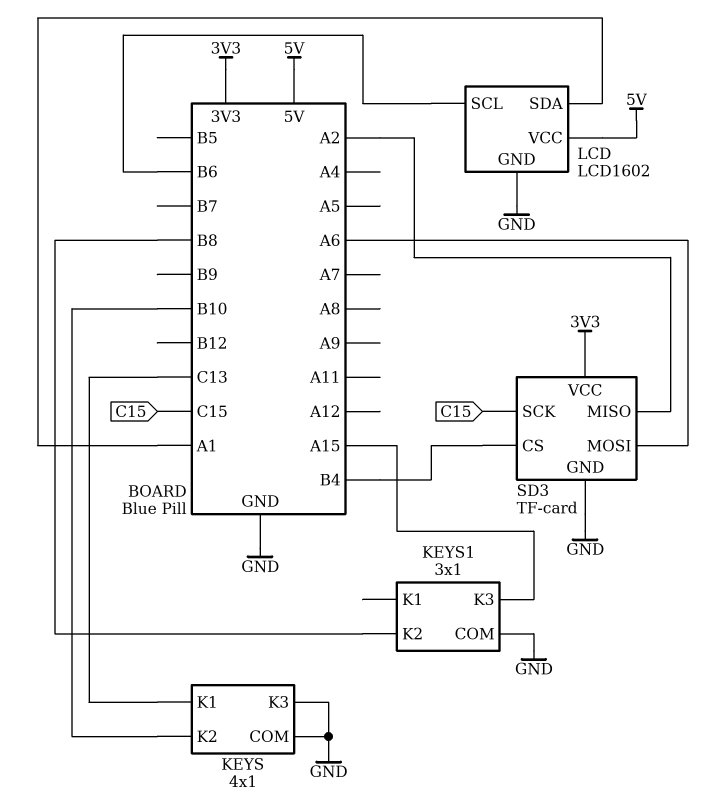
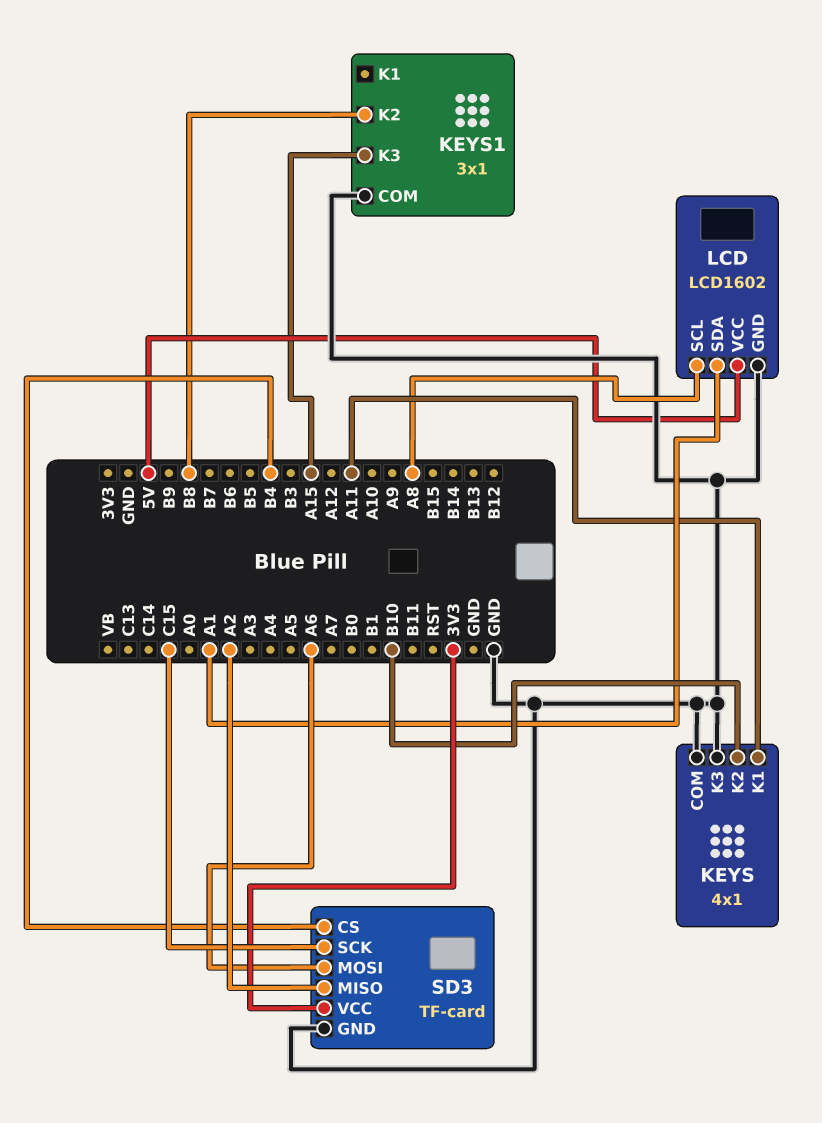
KEYS pin K1: C13 -> A11
LCD pin SCL: B6 -> A8

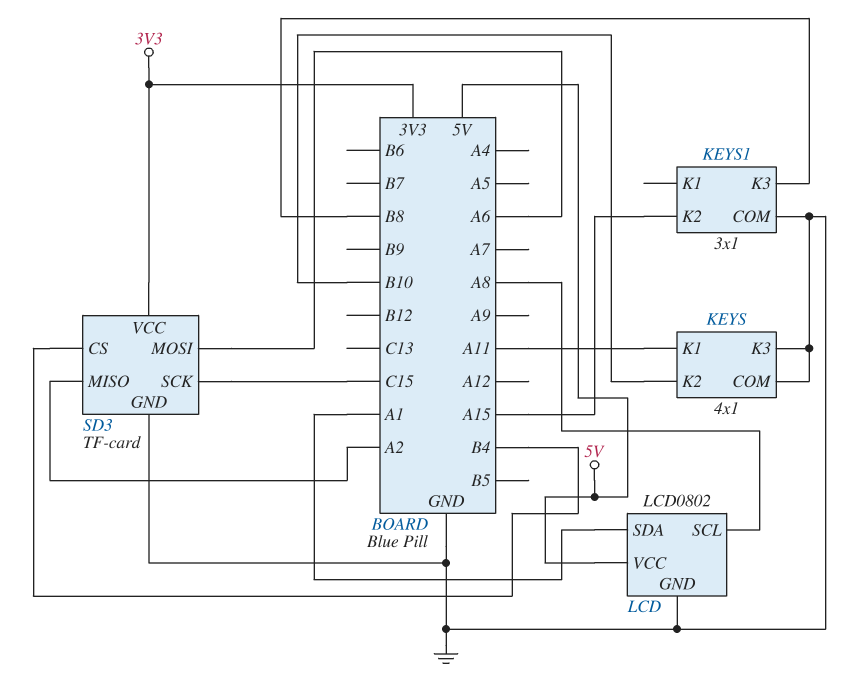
KEYS1 pin K2: B8 -> A15
KEYS1 pin K3: A15 -> B8
LCD: LCD1602 -> LCD0802

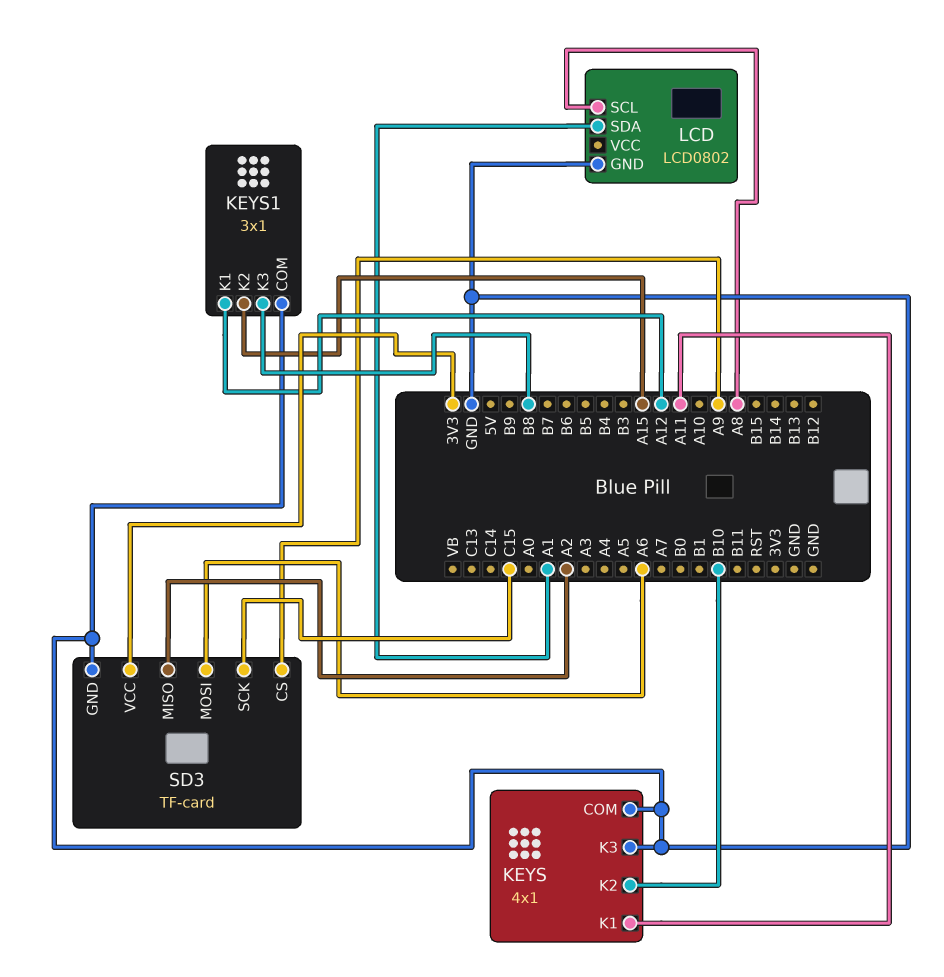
KEYS1 pin K1: none -> A12
LCD pin VCC: 5V -> none
SD3 pin CS: B4 -> A9

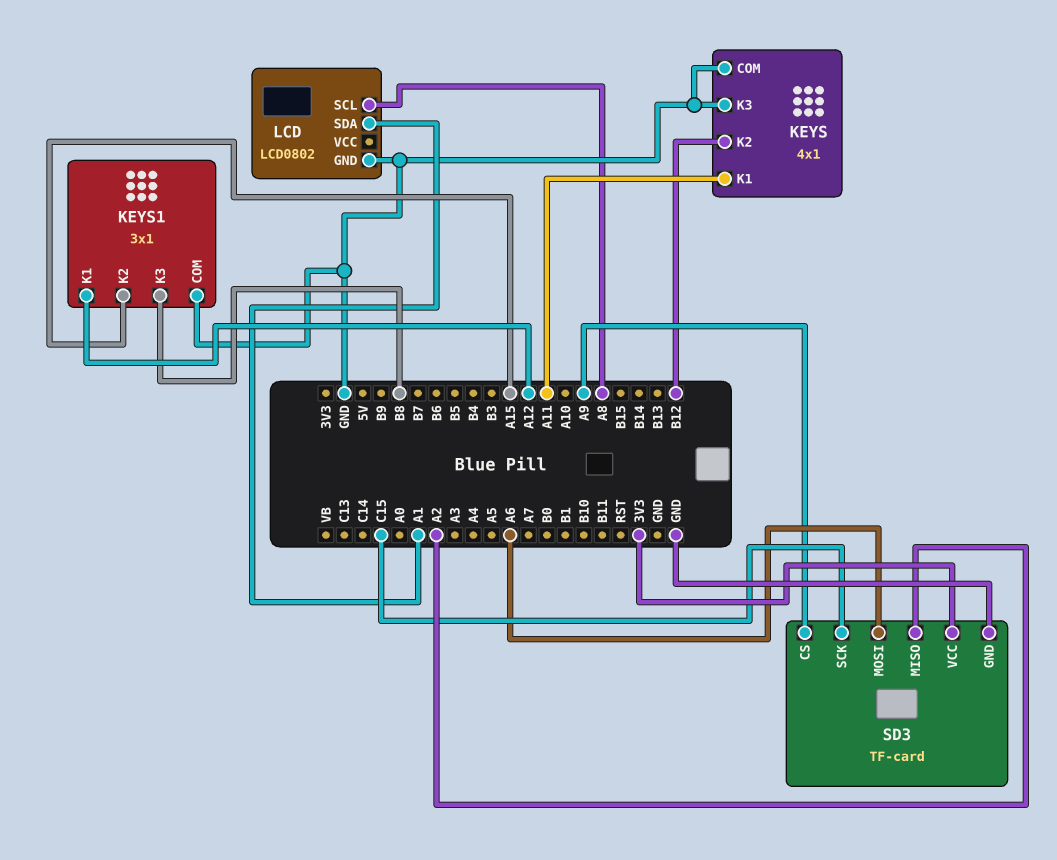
KEYS pin K2: B10 -> B12

